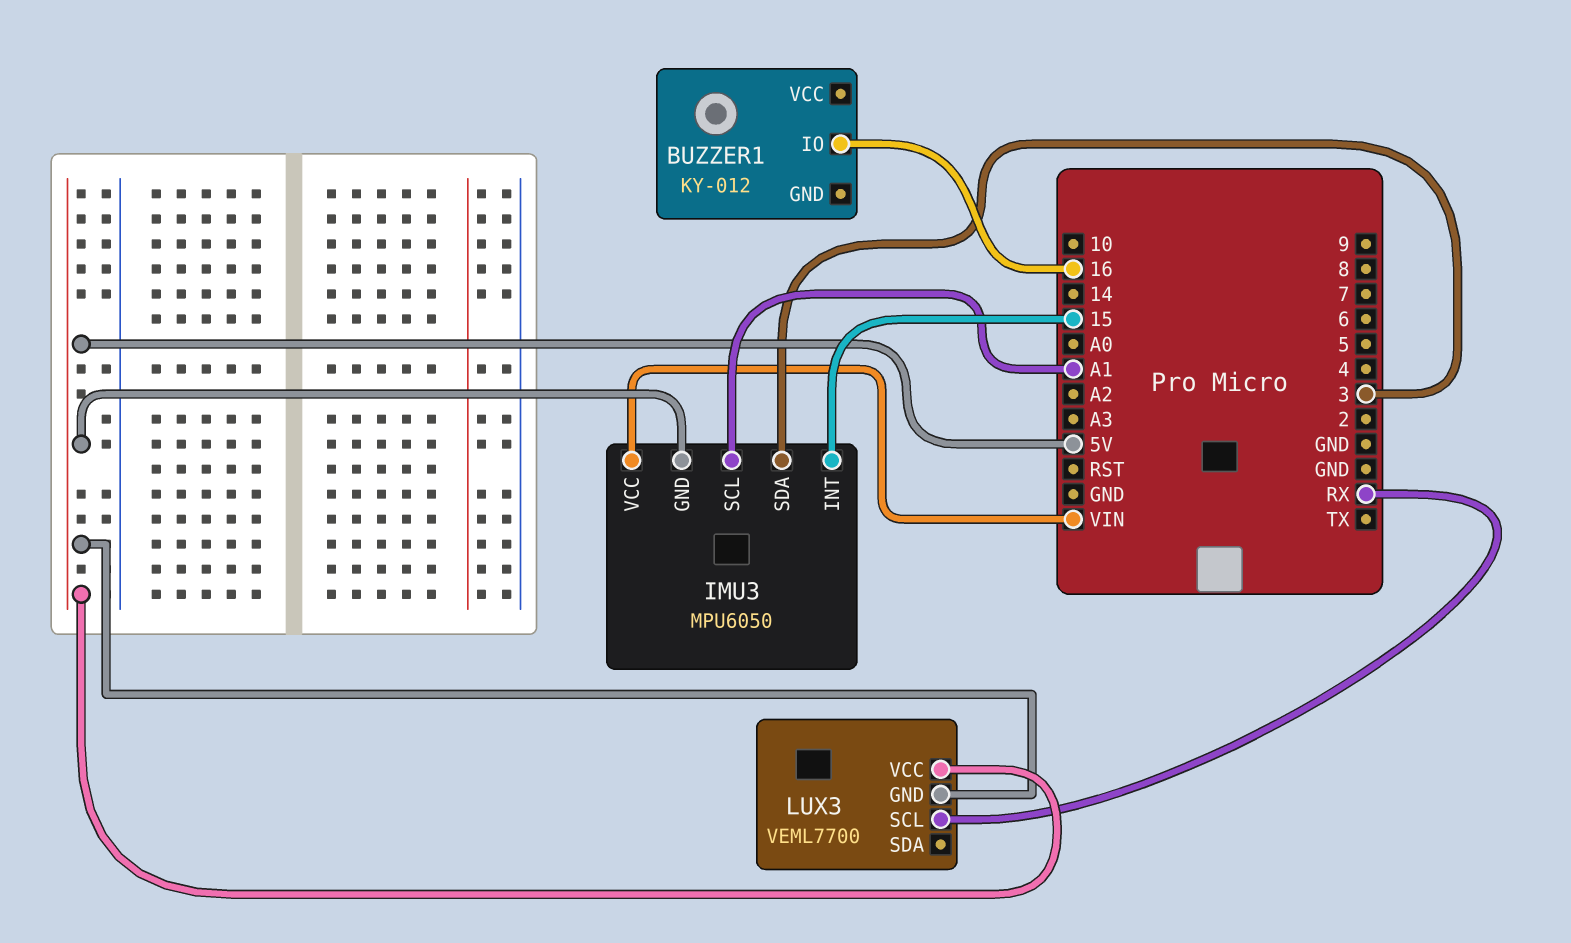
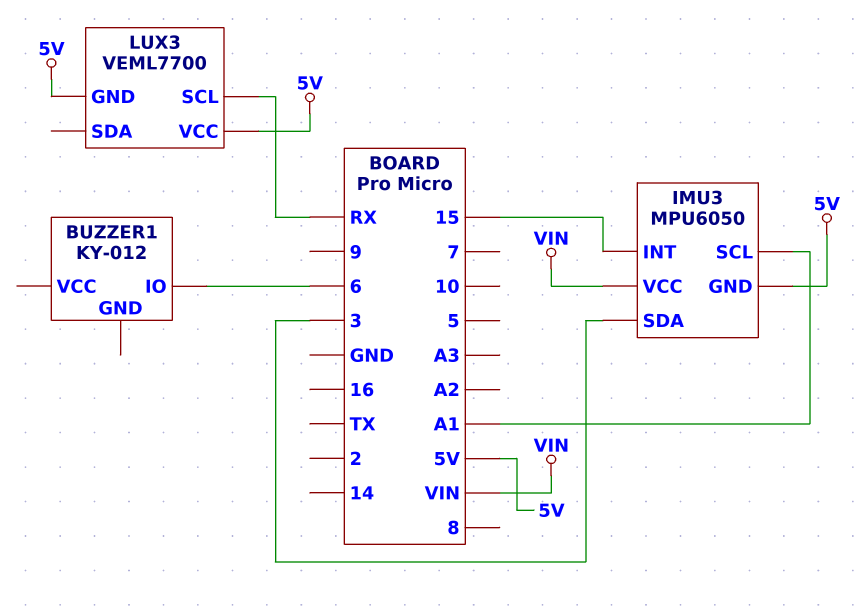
BUZZER1 pin IO: 16 -> 6

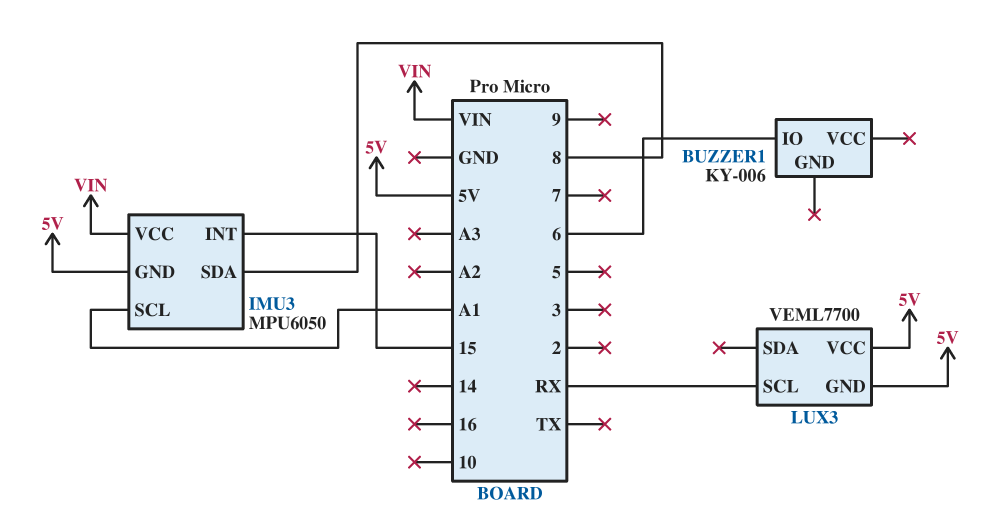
BUZZER1: KY-012 -> KY-006
IMU3 pin SDA: 3 -> 8

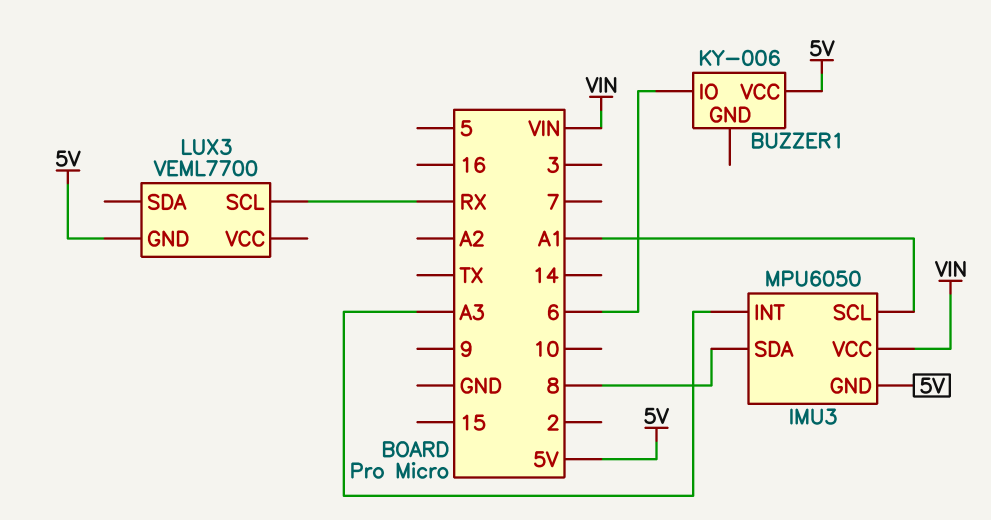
BUZZER1 pin VCC: none -> 5V
IMU3 pin INT: 15 -> A3
LUX3 pin VCC: 5V -> none

